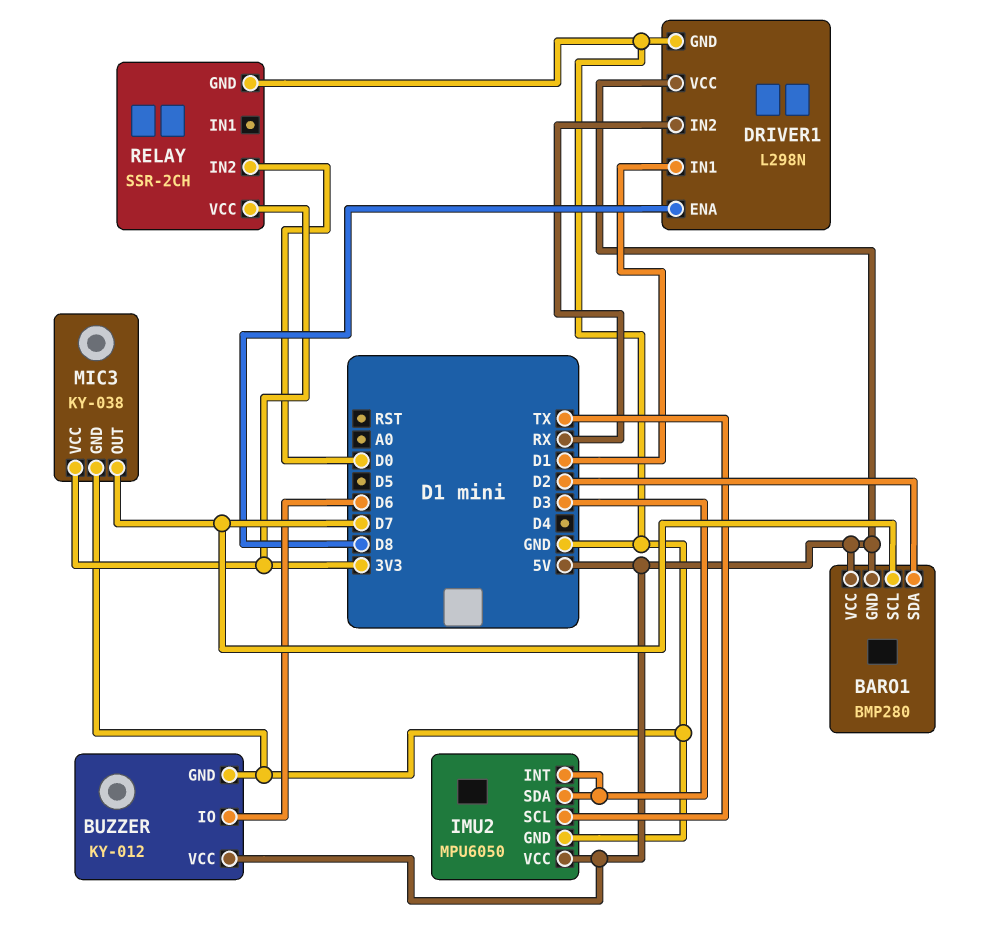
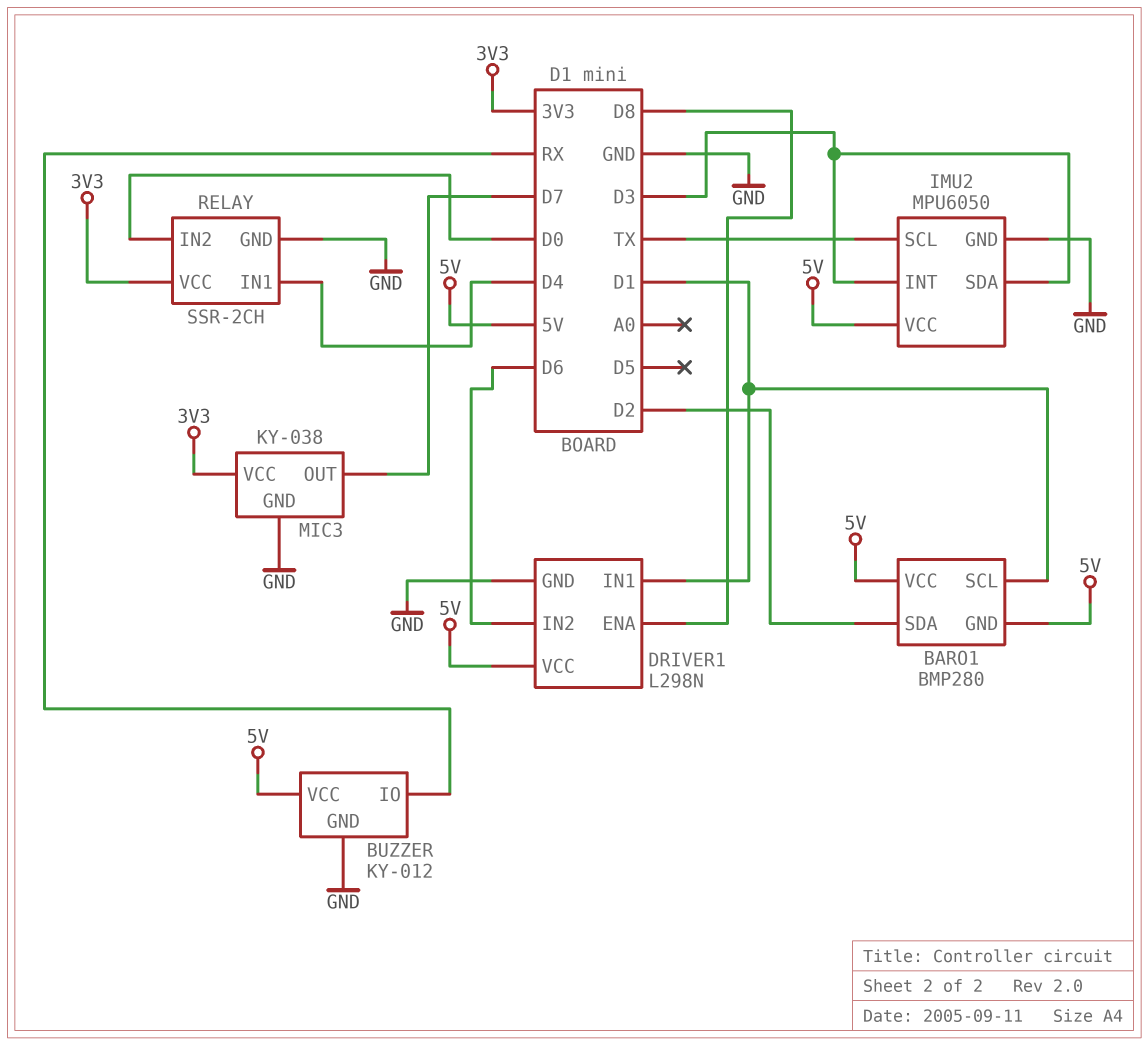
BARO1 pin SCL: D7 -> D1
BUZZER pin IO: D6 -> RX
DRIVER1 pin IN2: RX -> D6
RELAY pin IN1: none -> D4

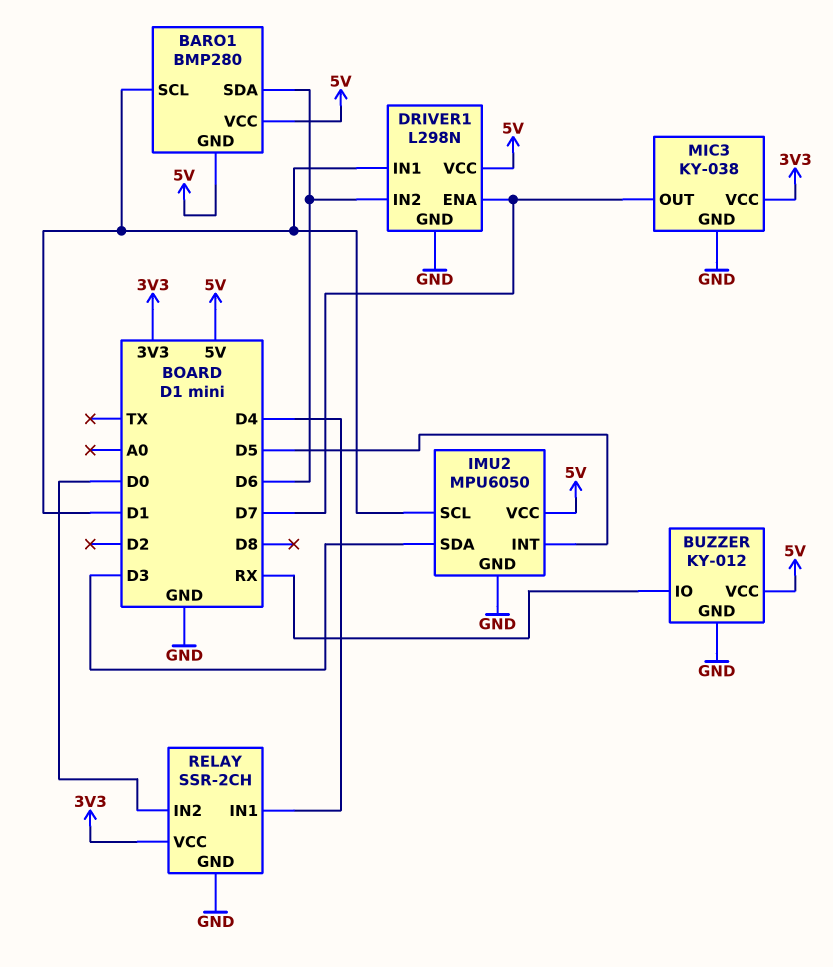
BARO1 pin SDA: D2 -> D6
DRIVER1 pin ENA: D8 -> D7
IMU2 pin INT: D3 -> D5
IMU2 pin SCL: TX -> D1

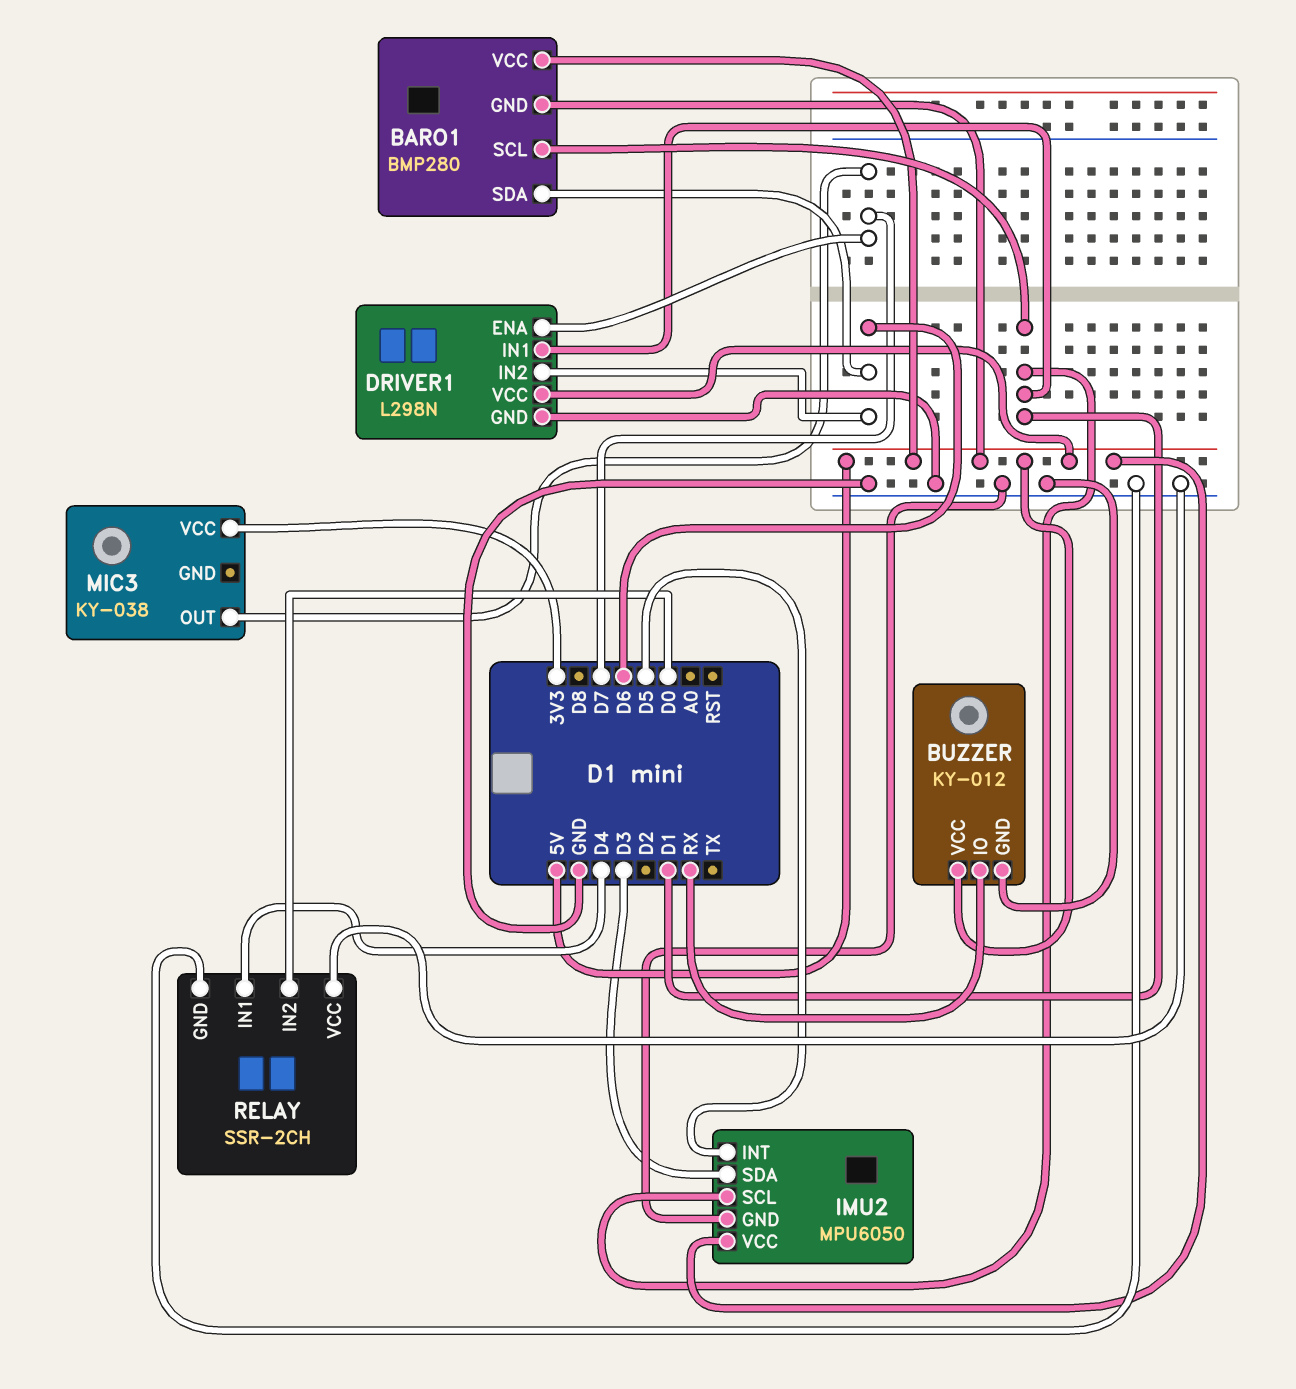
MIC3 pin GND: GND -> none
RELAY pin VCC: 3V3 -> GND

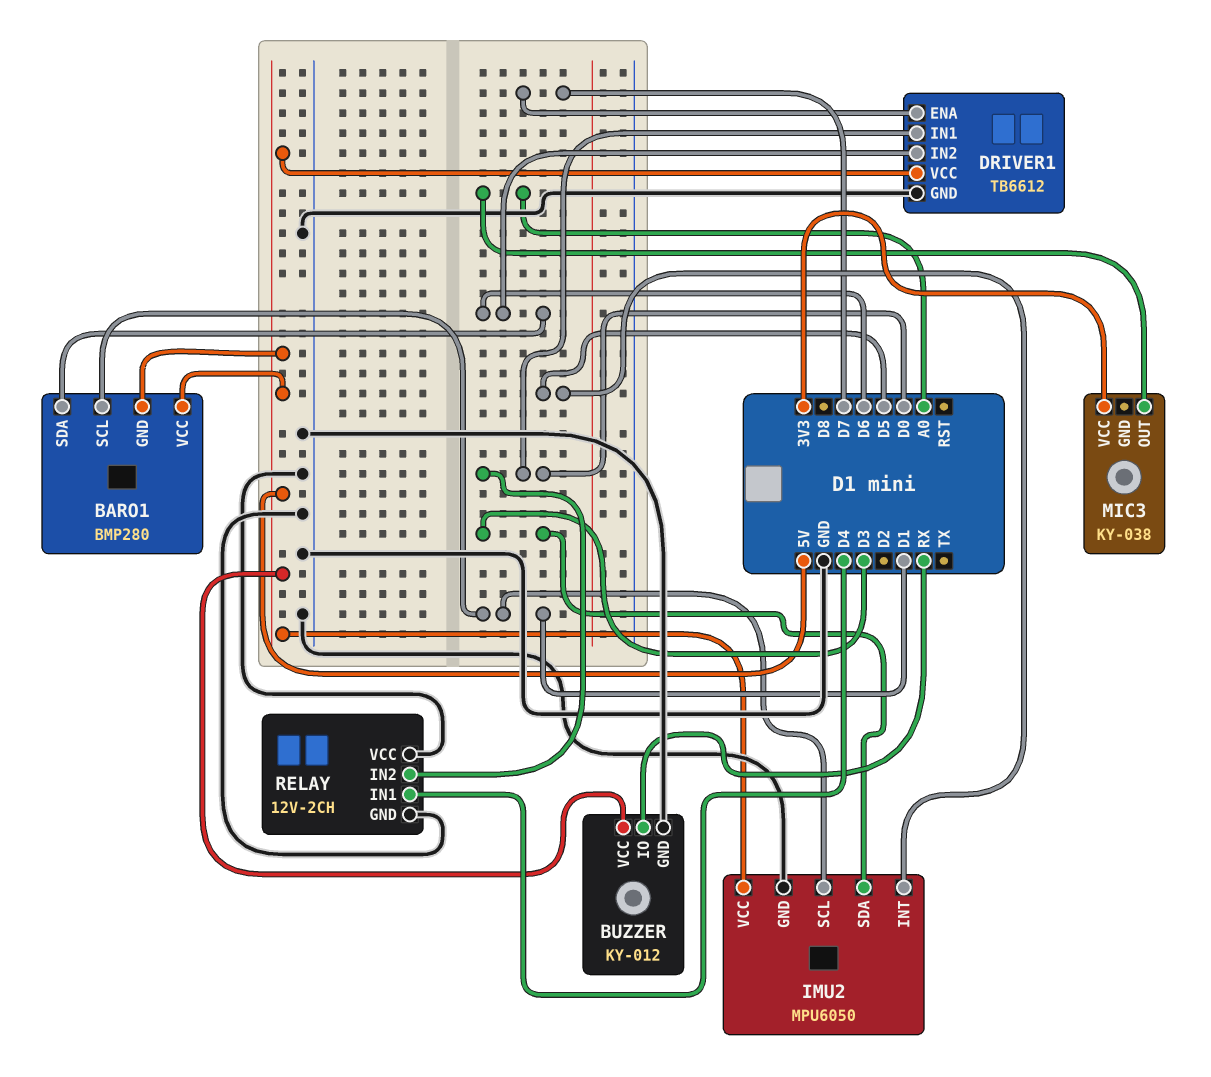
DRIVER1: L298N -> TB6612
DRIVER1 pin IN1: D1 -> D0
MIC3 pin OUT: D7 -> A0
RELAY: SSR-2CH -> 12V-2CH

